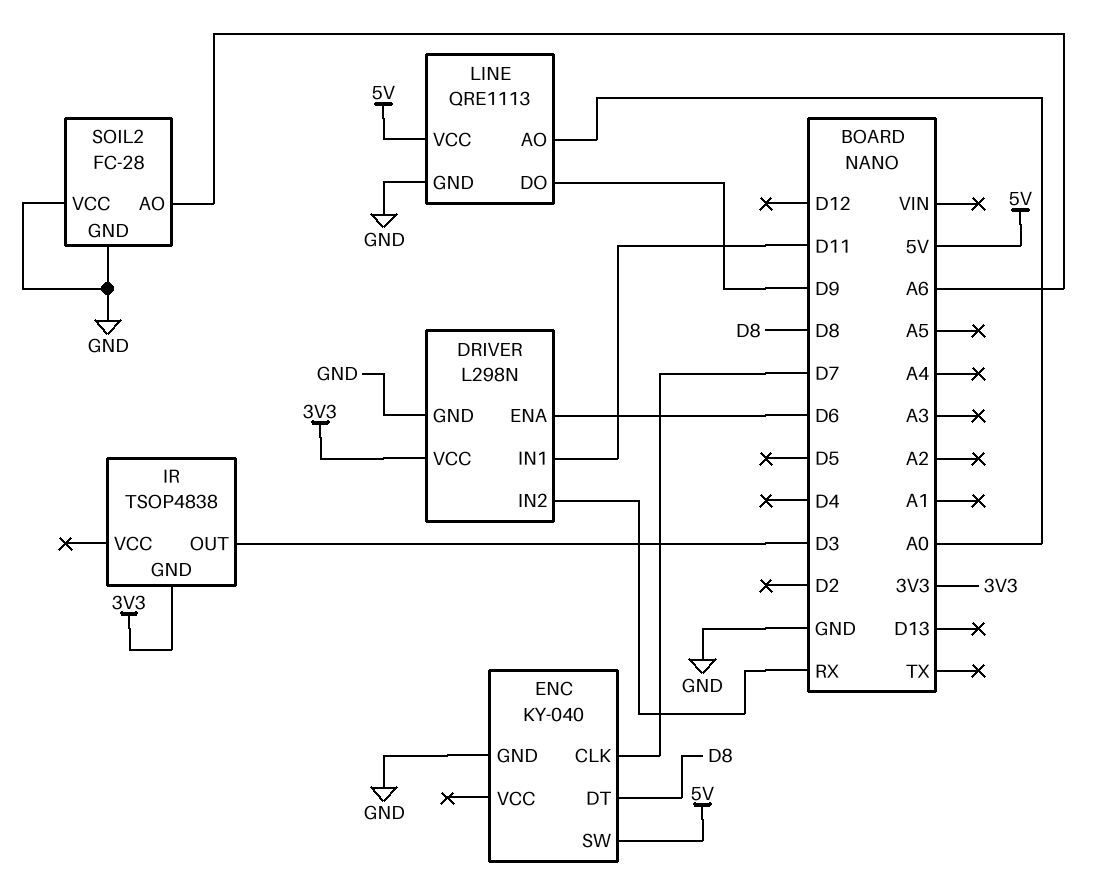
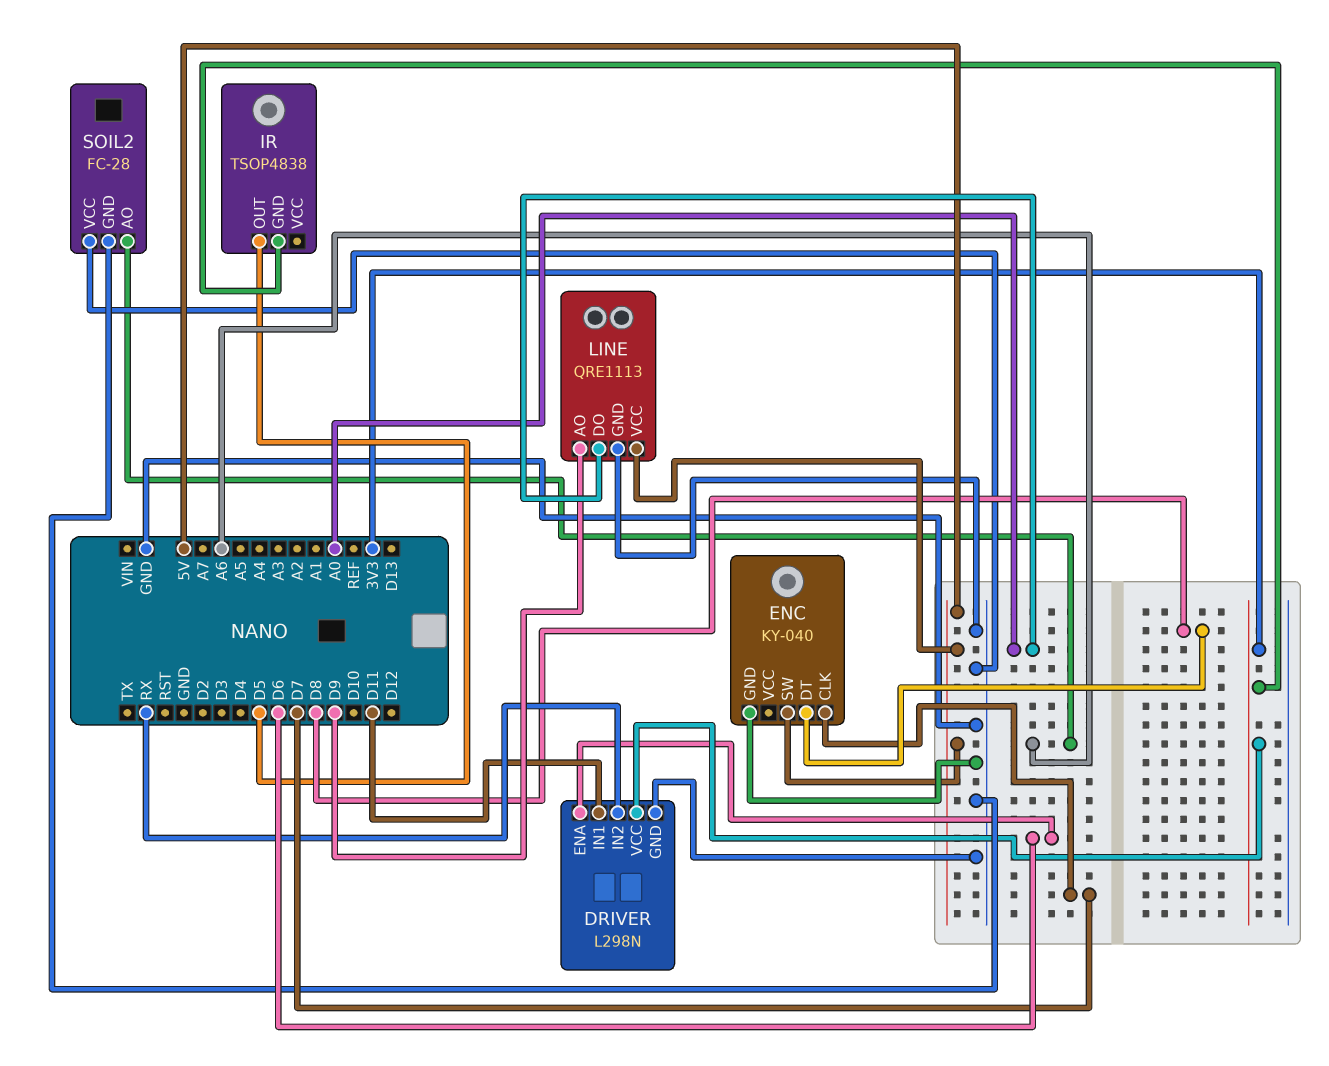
IR pin OUT: D3 -> D5
LINE pin AO: A0 -> D9
LINE pin DO: D9 -> A0

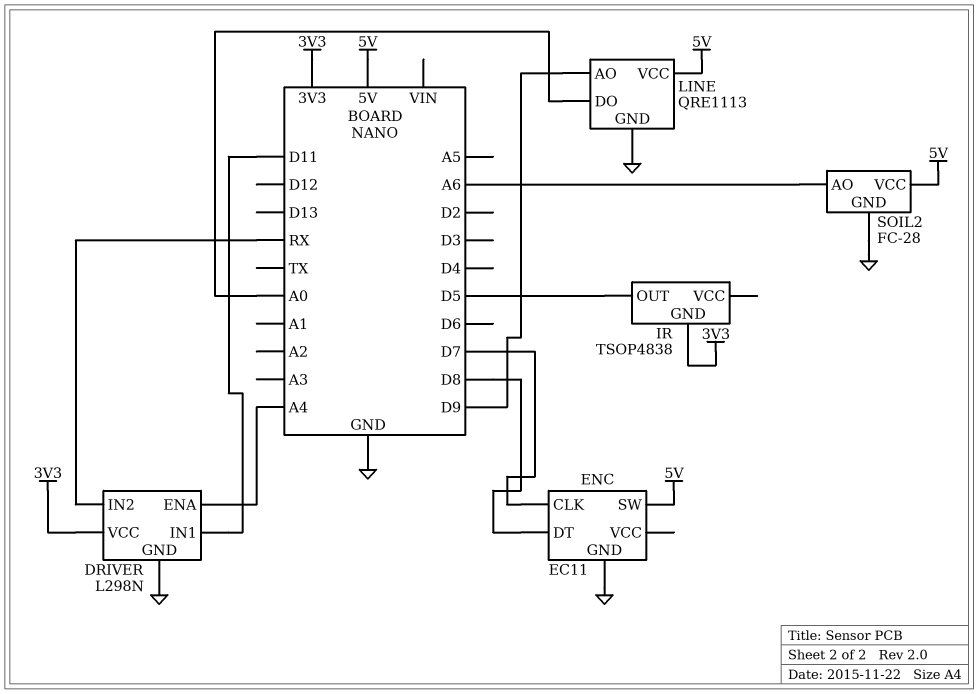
DRIVER pin ENA: D6 -> A4
ENC: KY-040 -> EC11
SOIL2 pin VCC: GND -> 5V

